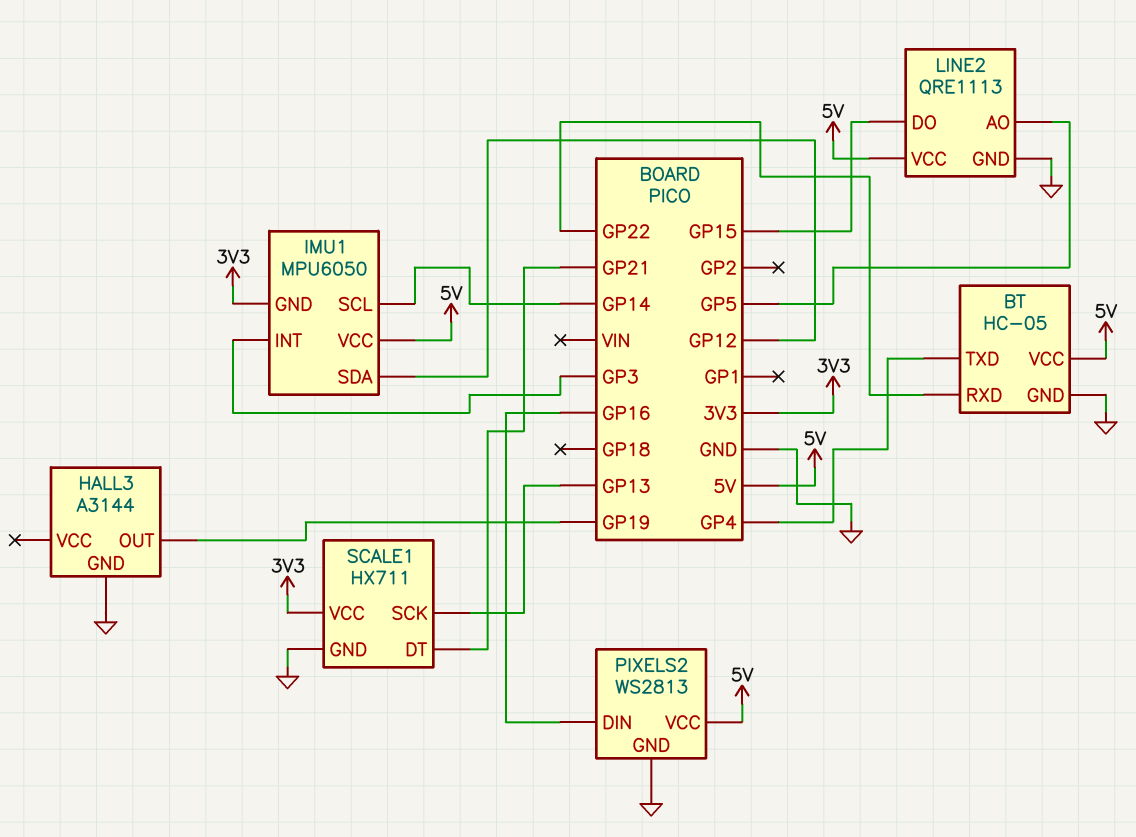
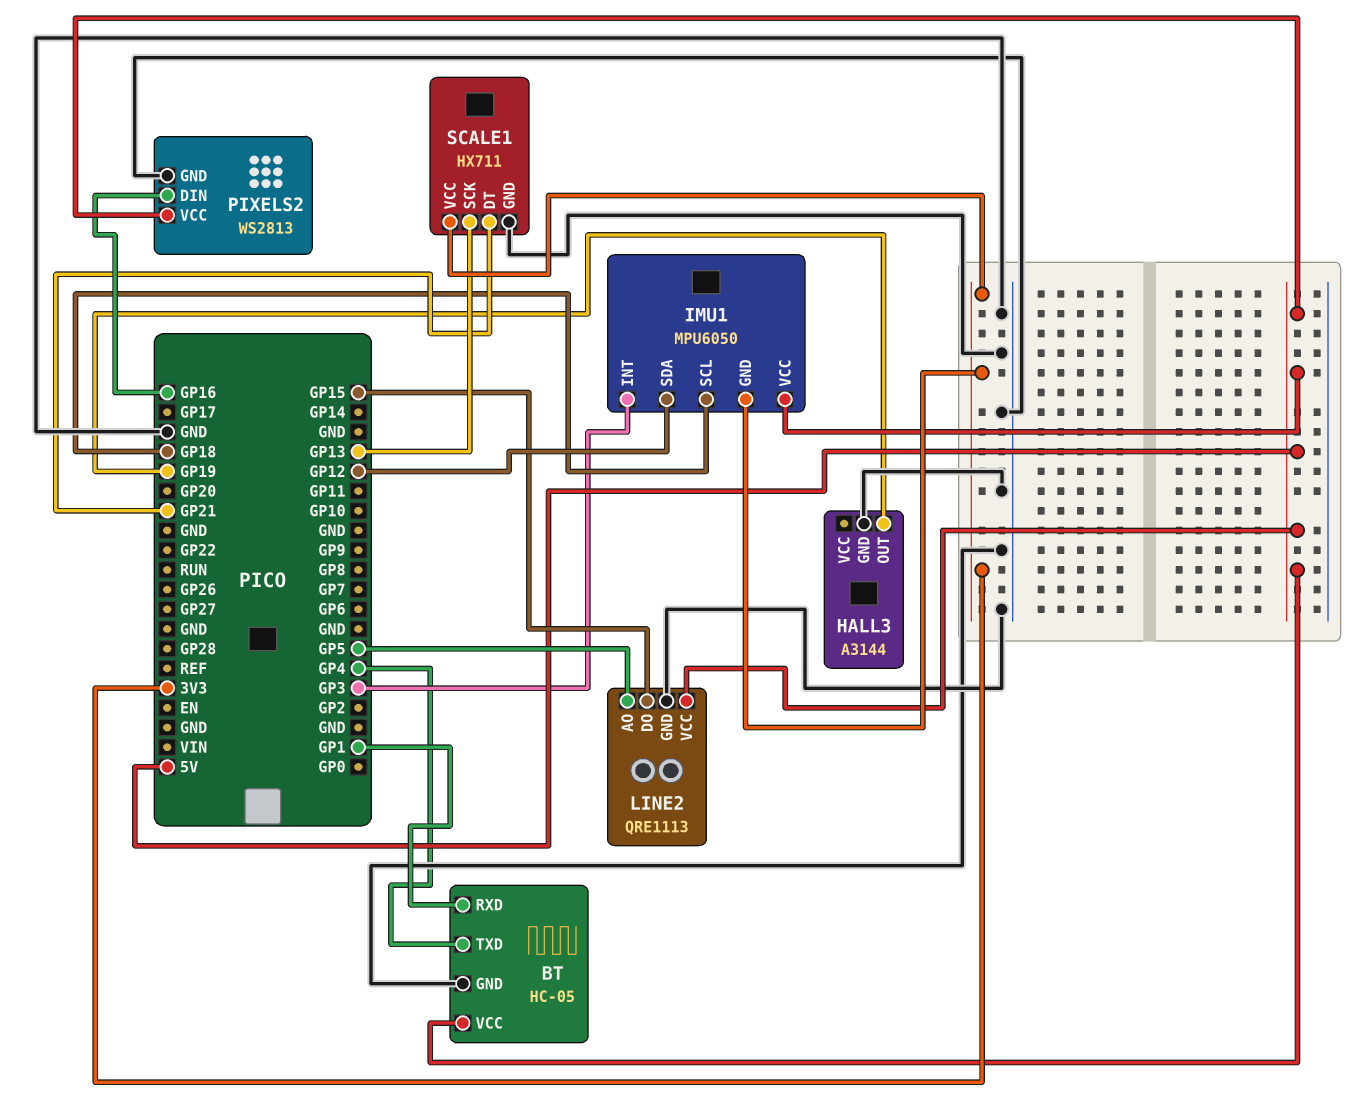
BT pin RXD: GP22 -> GP1
IMU1 pin SCL: GP14 -> GP18

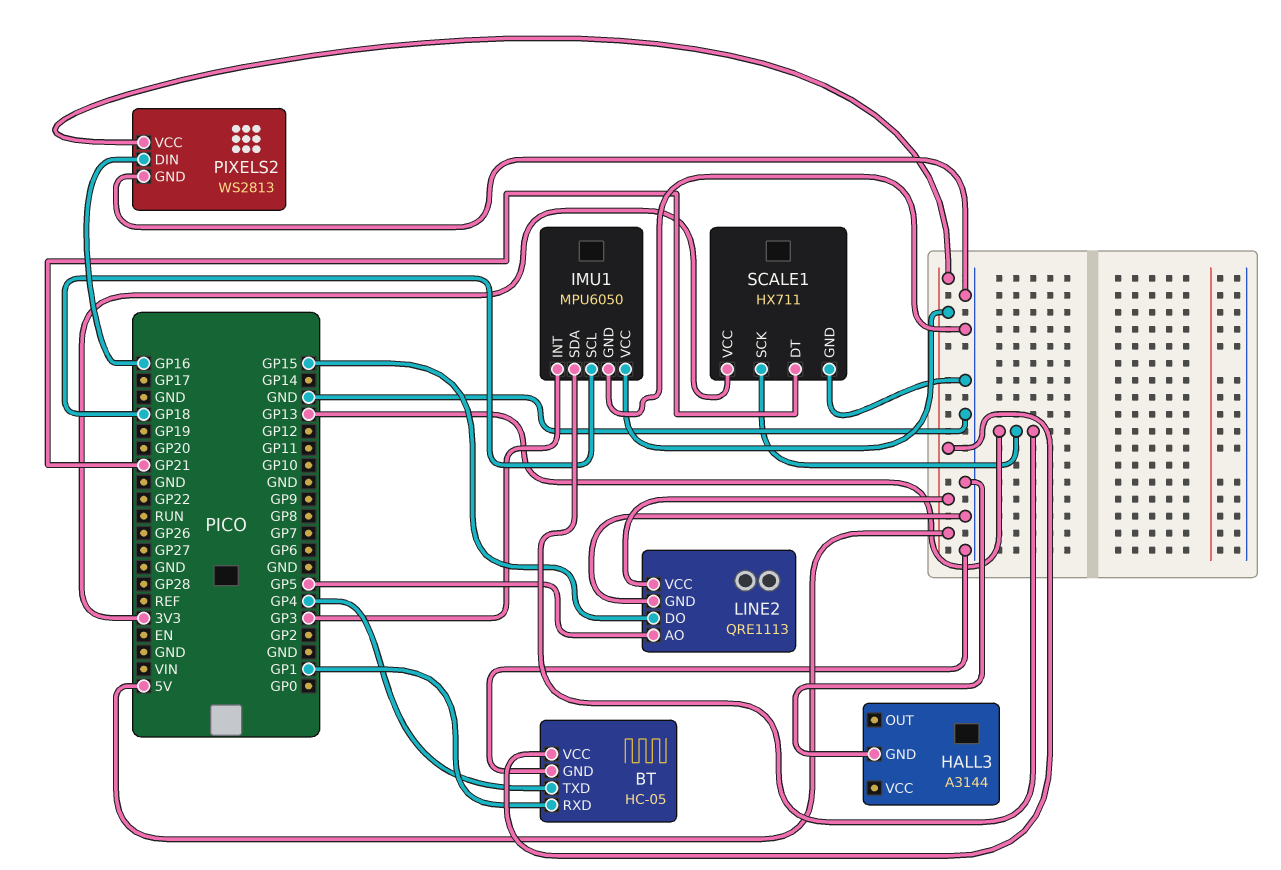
HALL3 pin OUT: GP19 -> none
IMU1 pin GND: 3V3 -> GND
IMU1 pin SDA: GP12 -> GP13

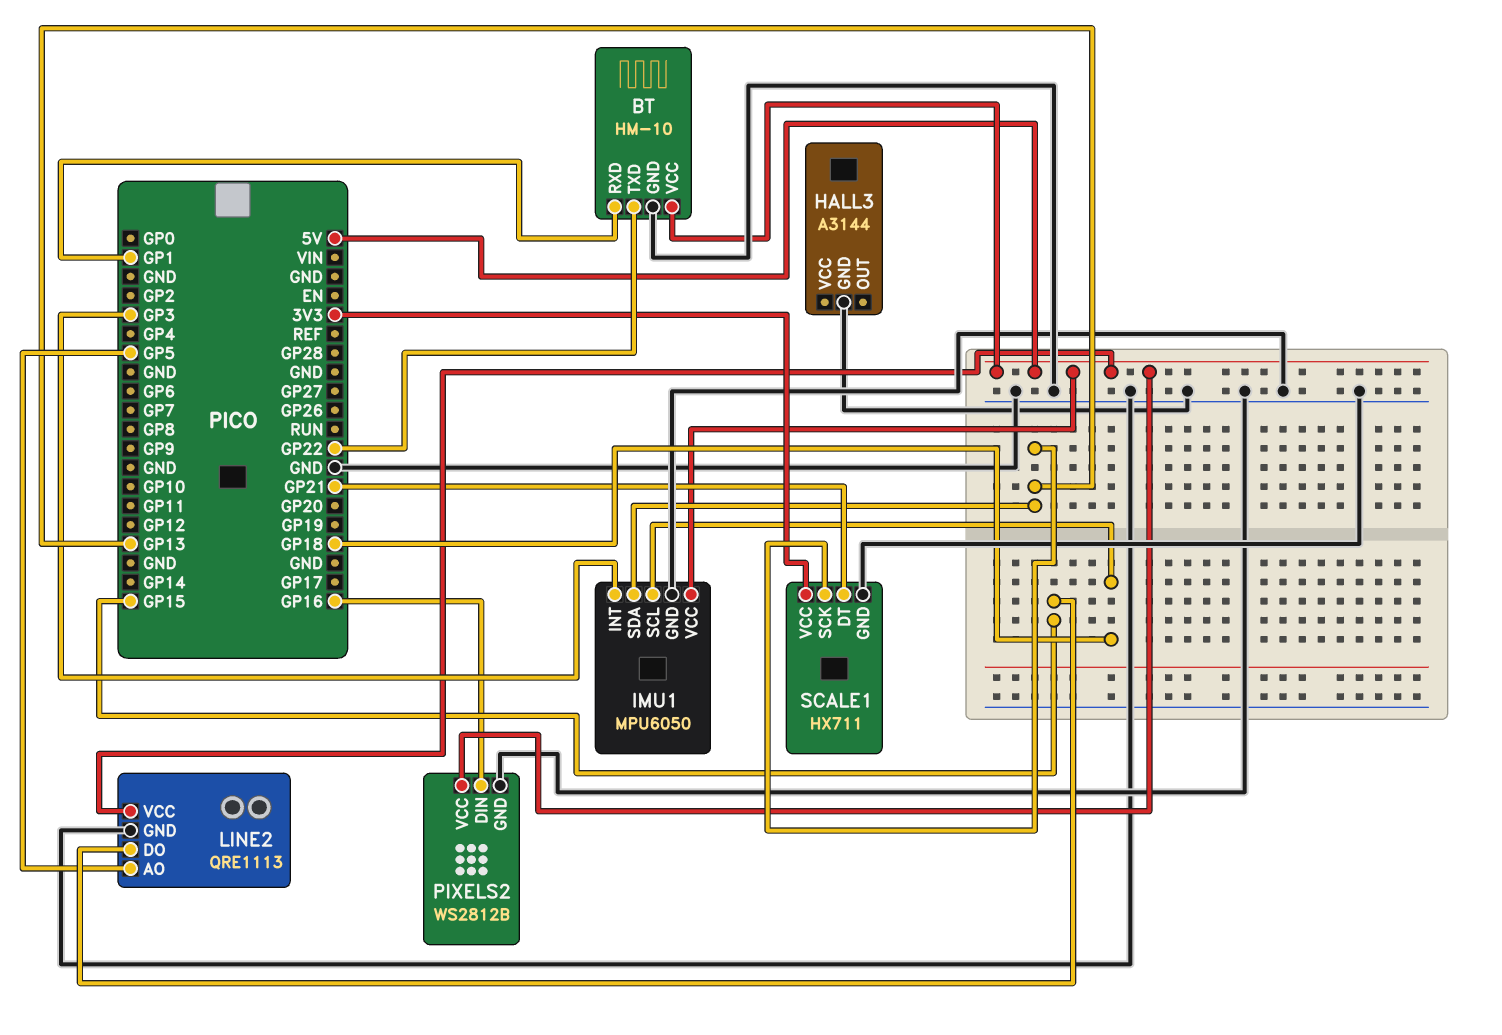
BT: HC-05 -> HM-10
BT pin TXD: GP4 -> GP22
PIXELS2: WS2813 -> WS2812B

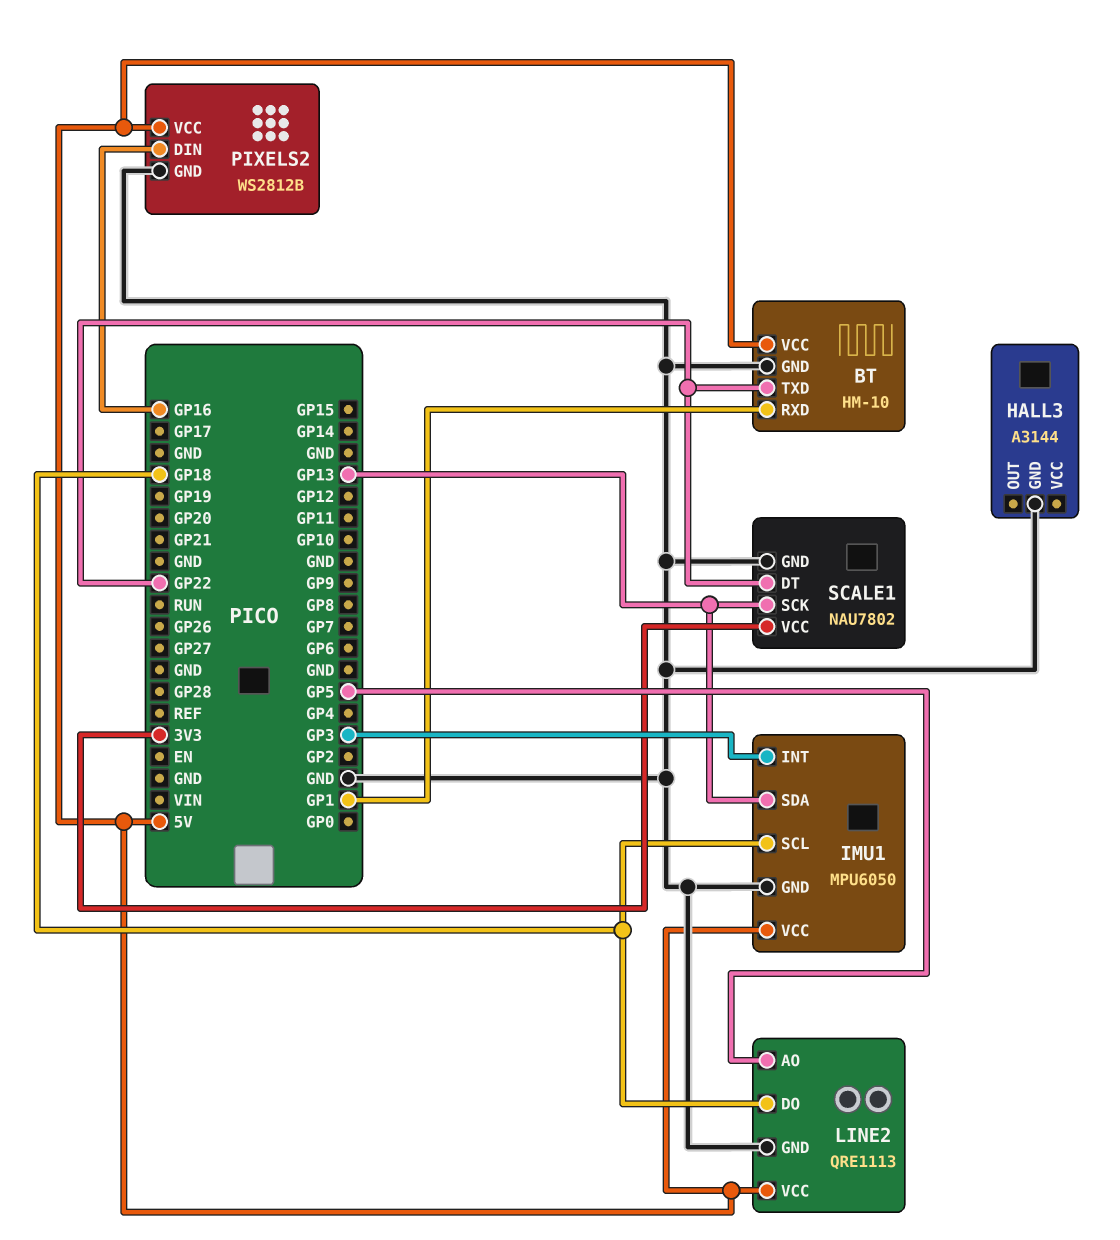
LINE2 pin DO: GP15 -> GP18
SCALE1: HX711 -> NAU7802
SCALE1 pin DT: GP21 -> GP22

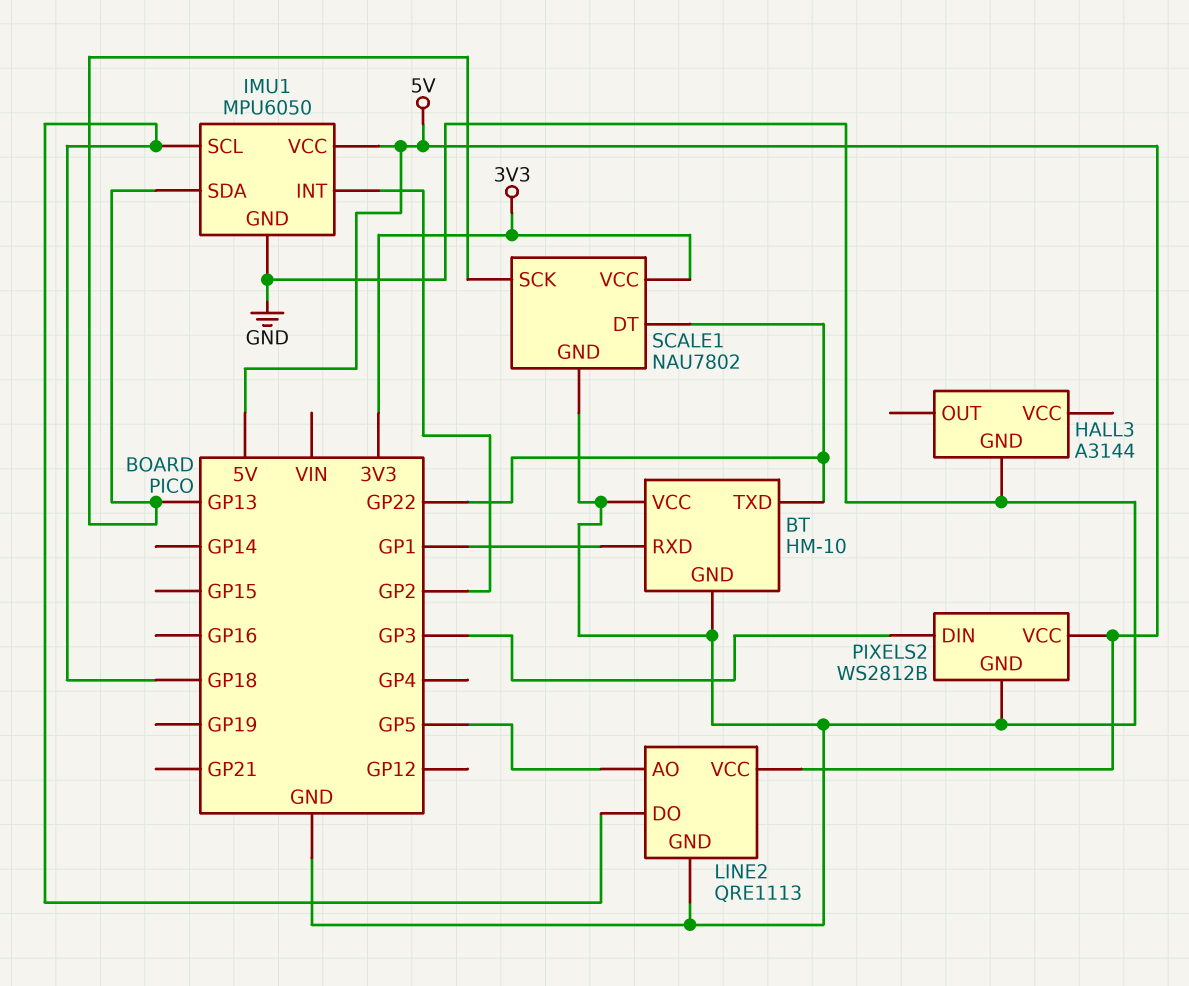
BT pin VCC: 5V -> GND
IMU1 pin INT: GP3 -> GP2
PIXELS2 pin DIN: GP16 -> GP3

